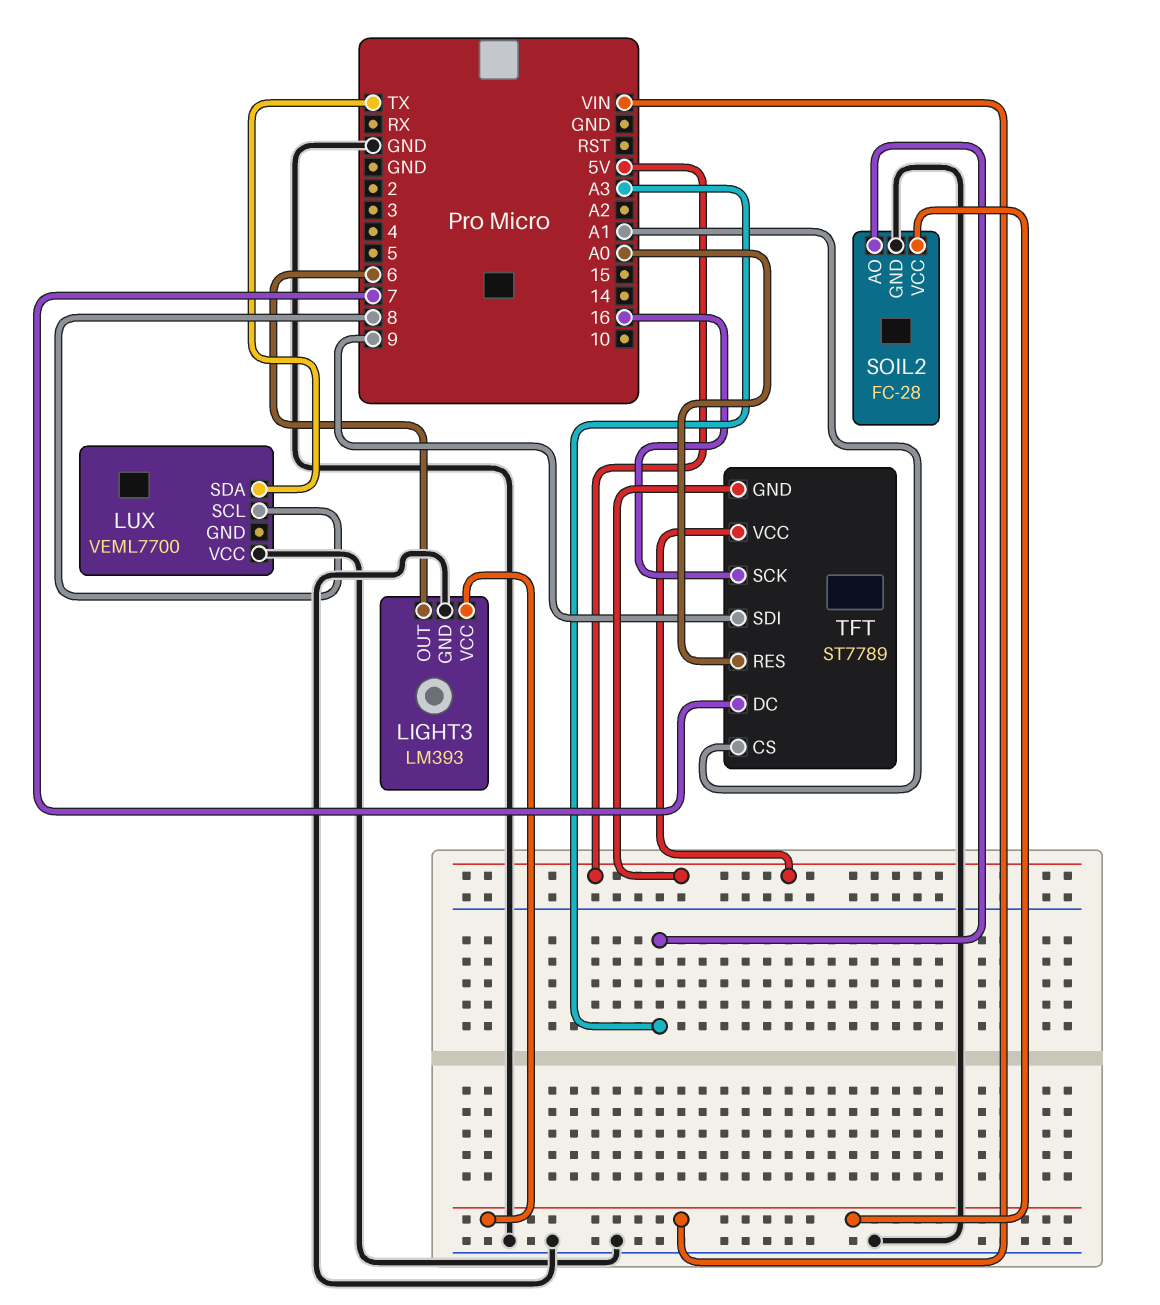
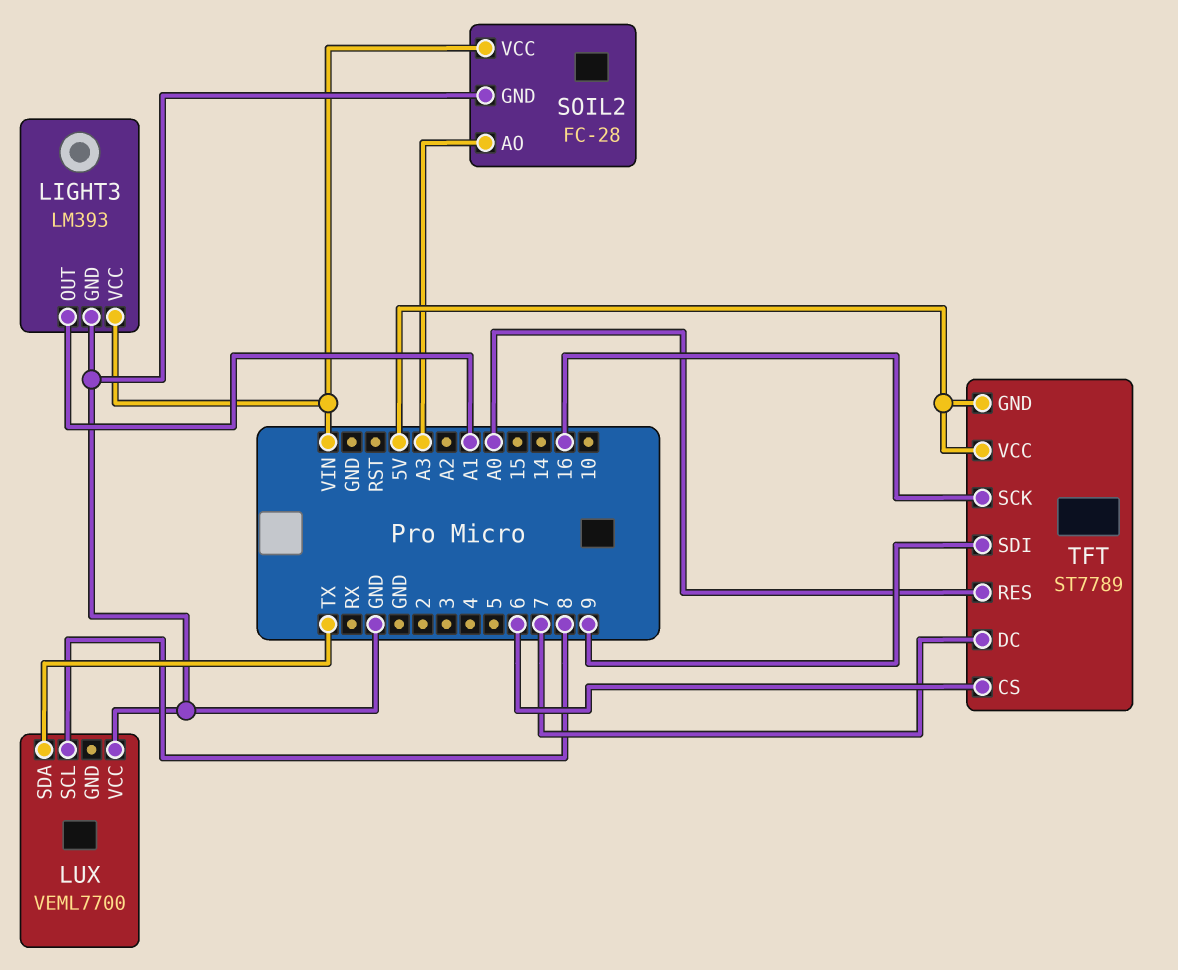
LIGHT3 pin OUT: 6 -> A1
TFT pin CS: A1 -> 6

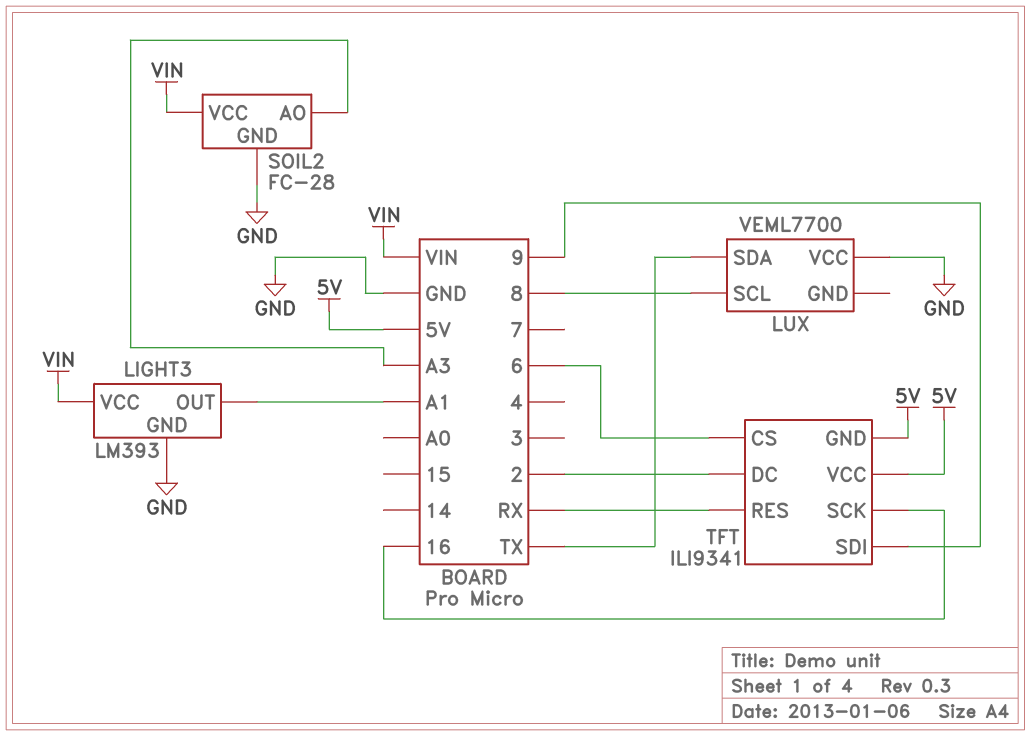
TFT: ST7789 -> ILI9341
TFT pin DC: 7 -> 2
TFT pin RES: A0 -> RX

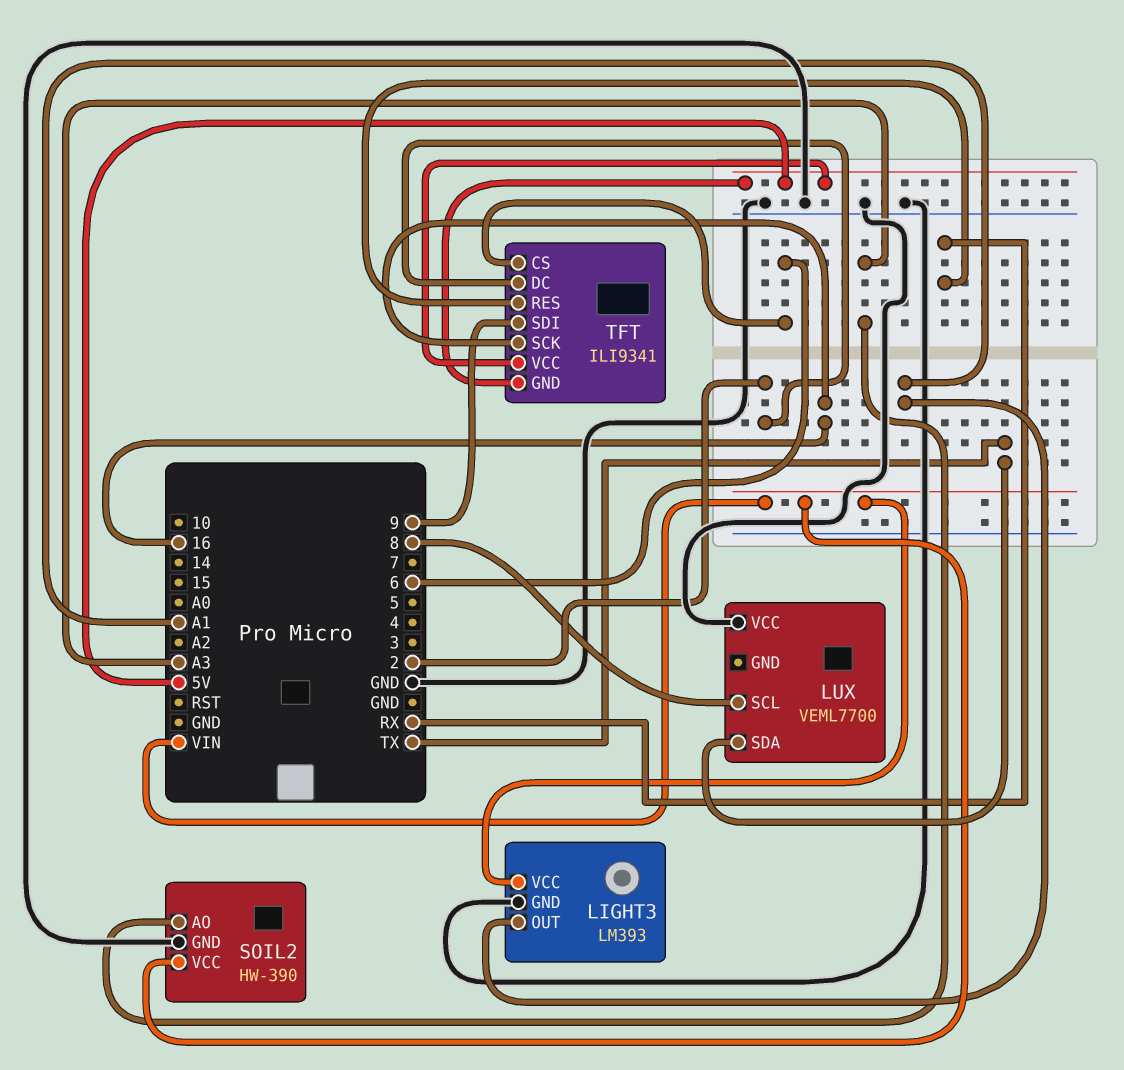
SOIL2: FC-28 -> HW-390

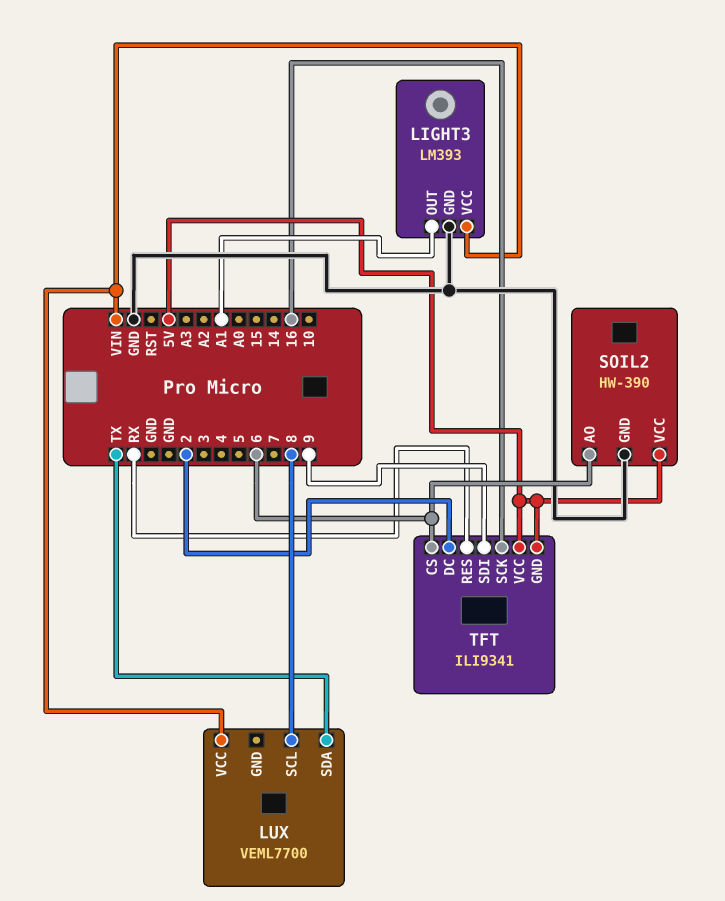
LUX pin VCC: GND -> VIN
SOIL2 pin AO: A3 -> 6
SOIL2 pin VCC: VIN -> 5V

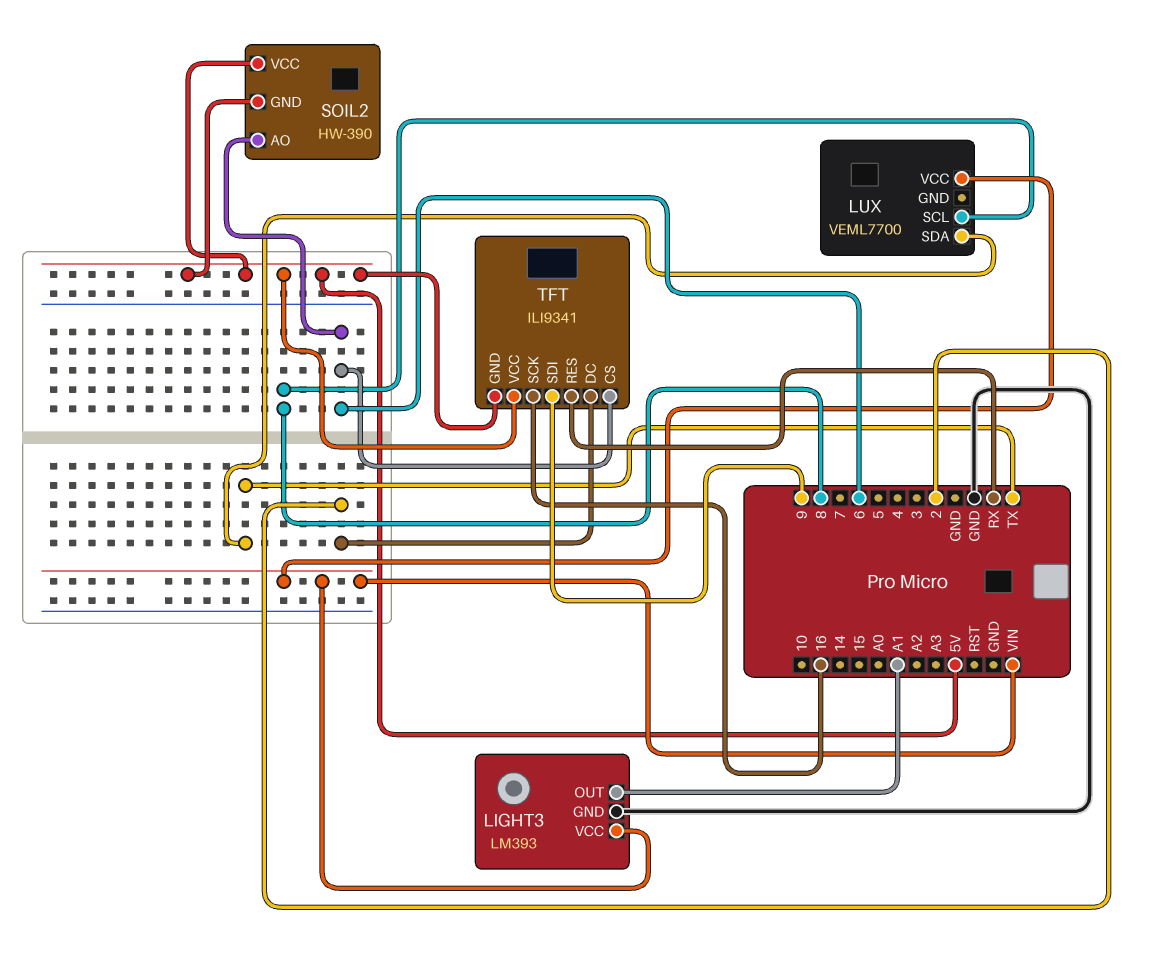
SOIL2 pin GND: GND -> 5V

